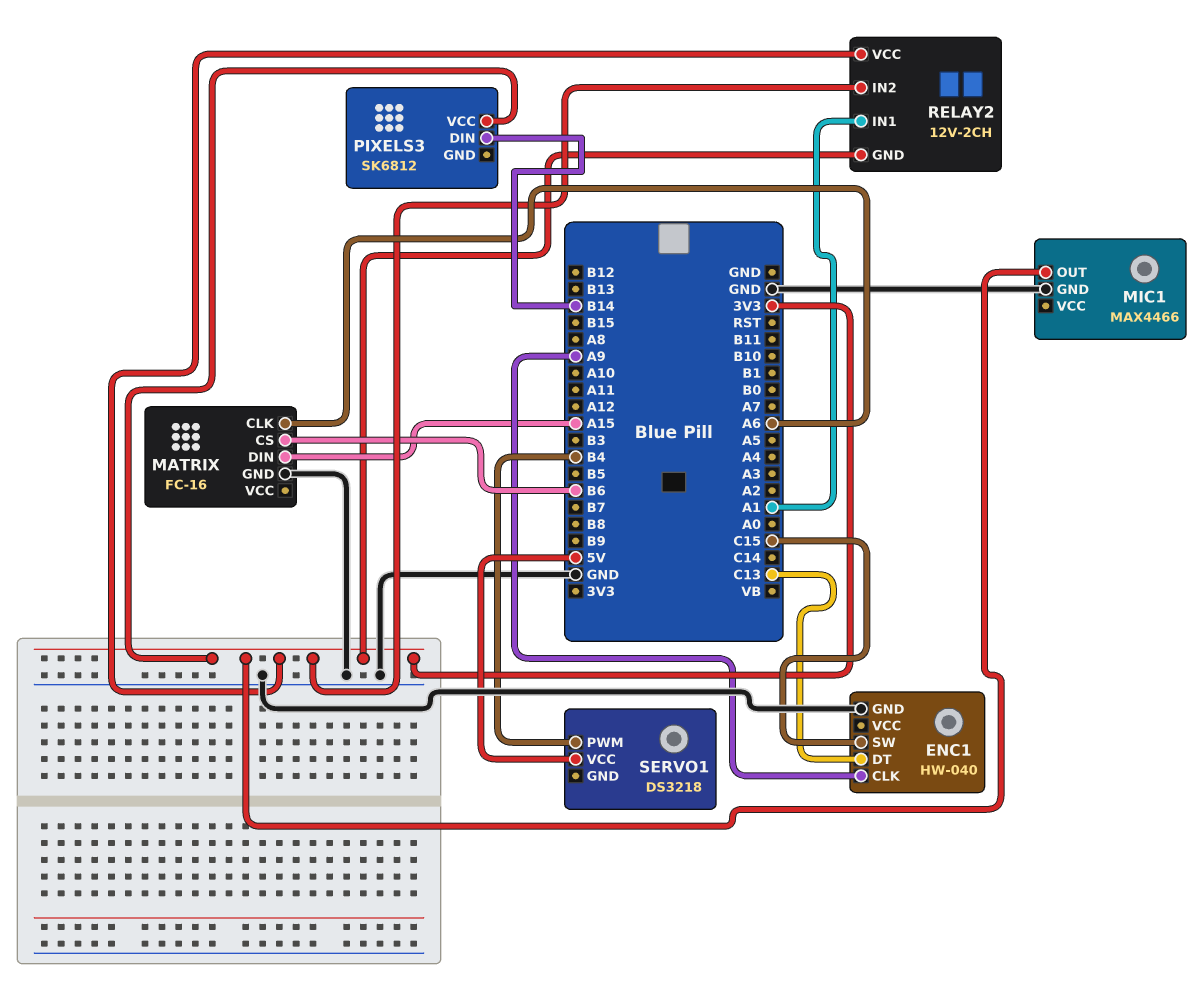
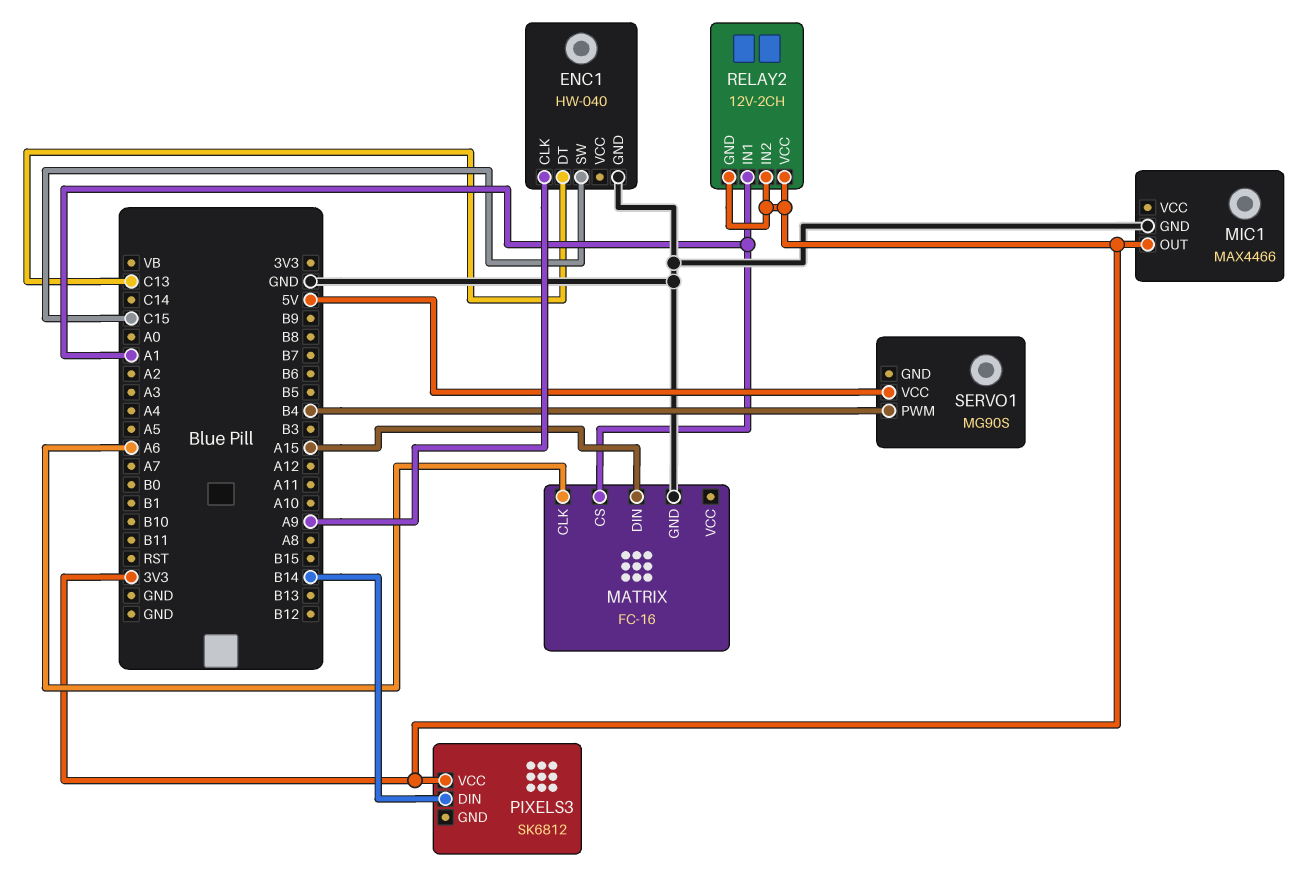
MATRIX pin CS: B6 -> A1
SERVO1: DS3218 -> MG90S

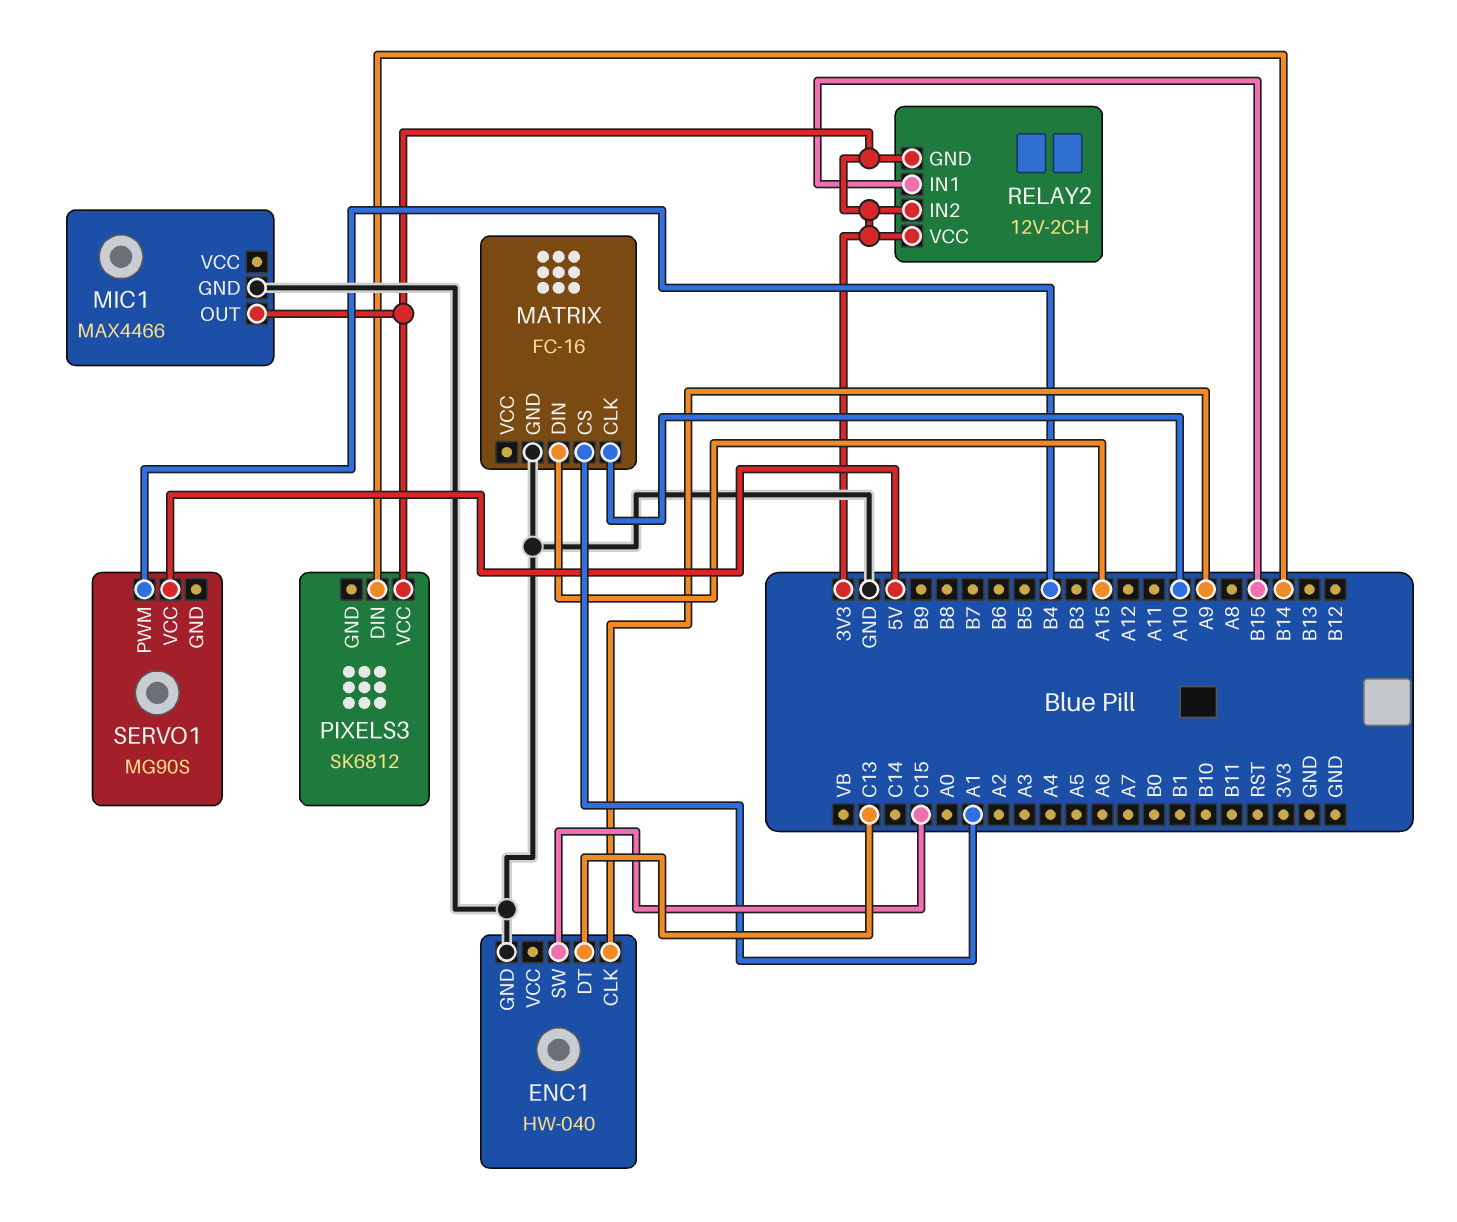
MATRIX pin CLK: A6 -> A10
RELAY2 pin IN1: A1 -> B15

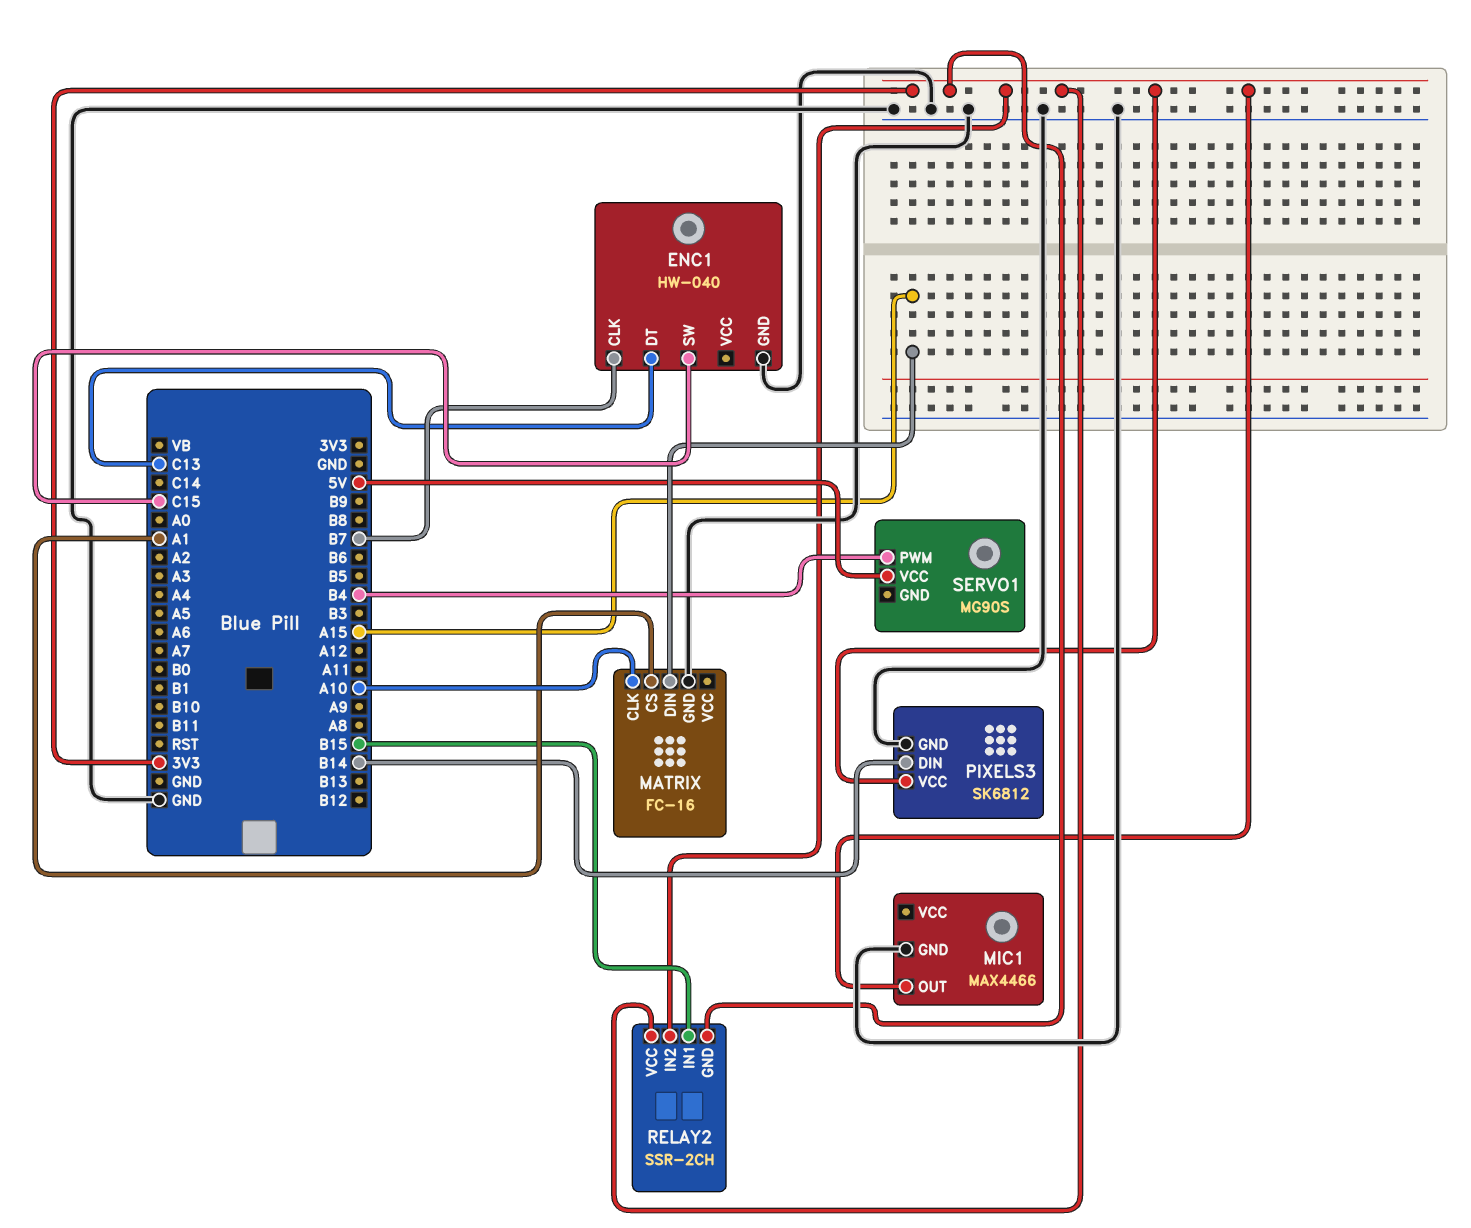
ENC1 pin CLK: A9 -> B7
PIXELS3 pin GND: none -> GND
RELAY2: 12V-2CH -> SSR-2CH

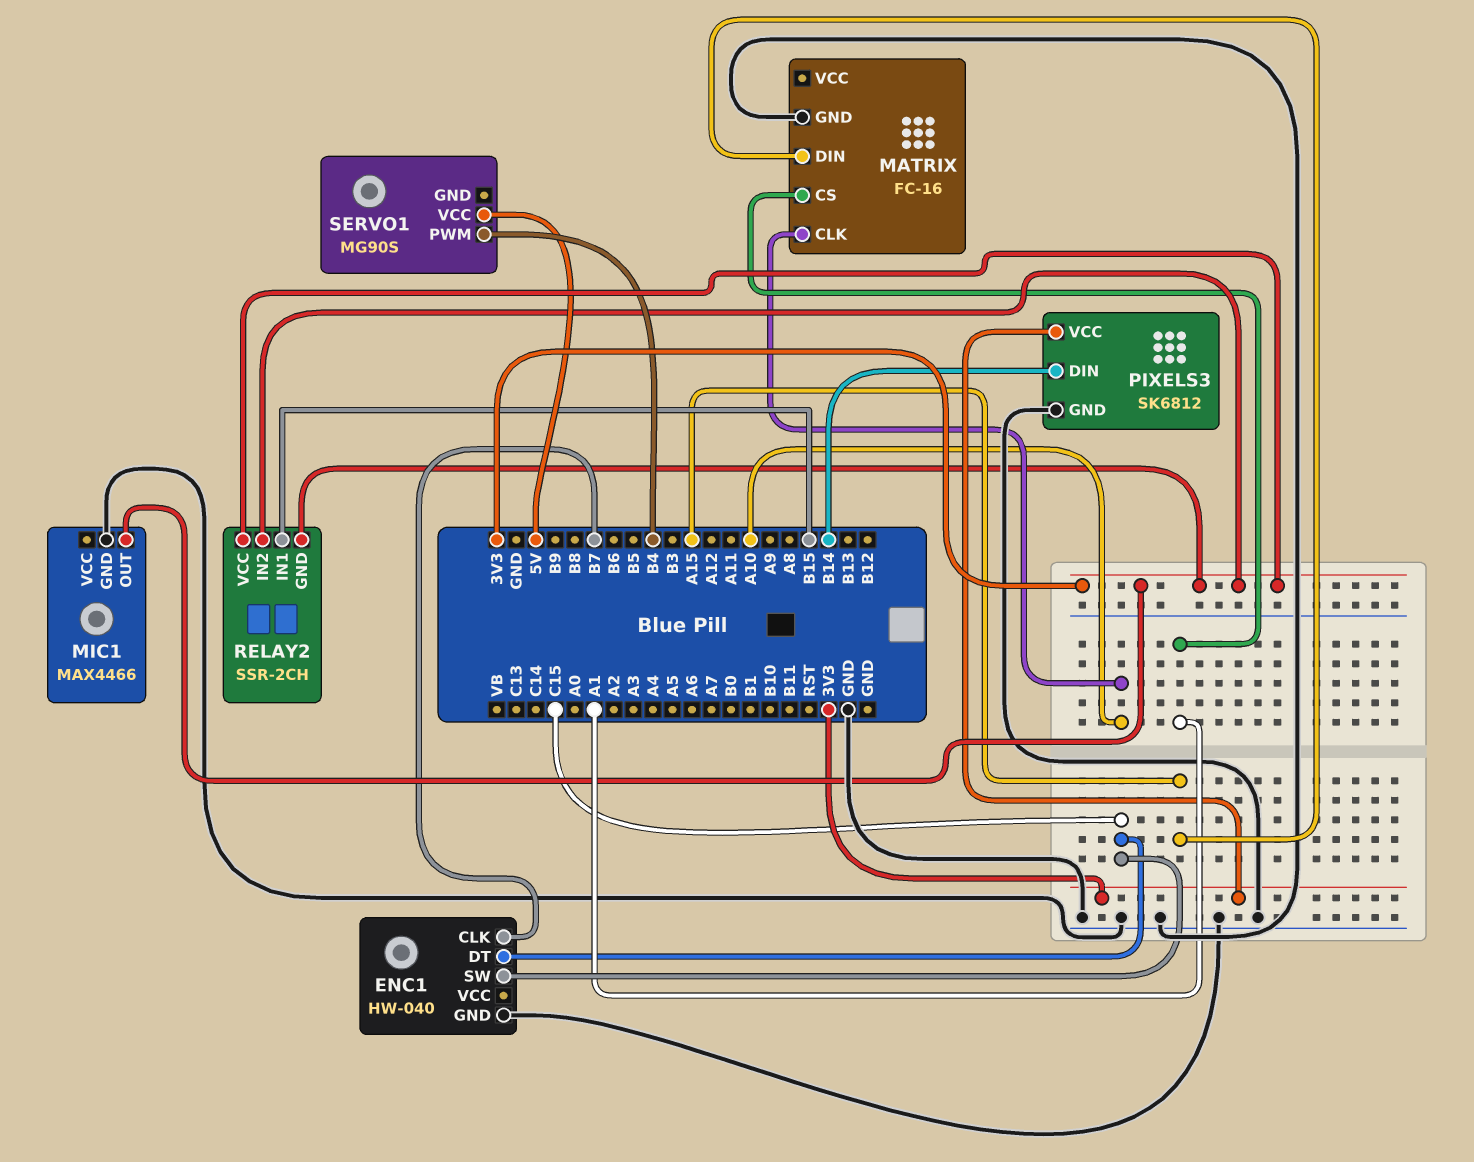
ENC1 pin DT: C13 -> C15

